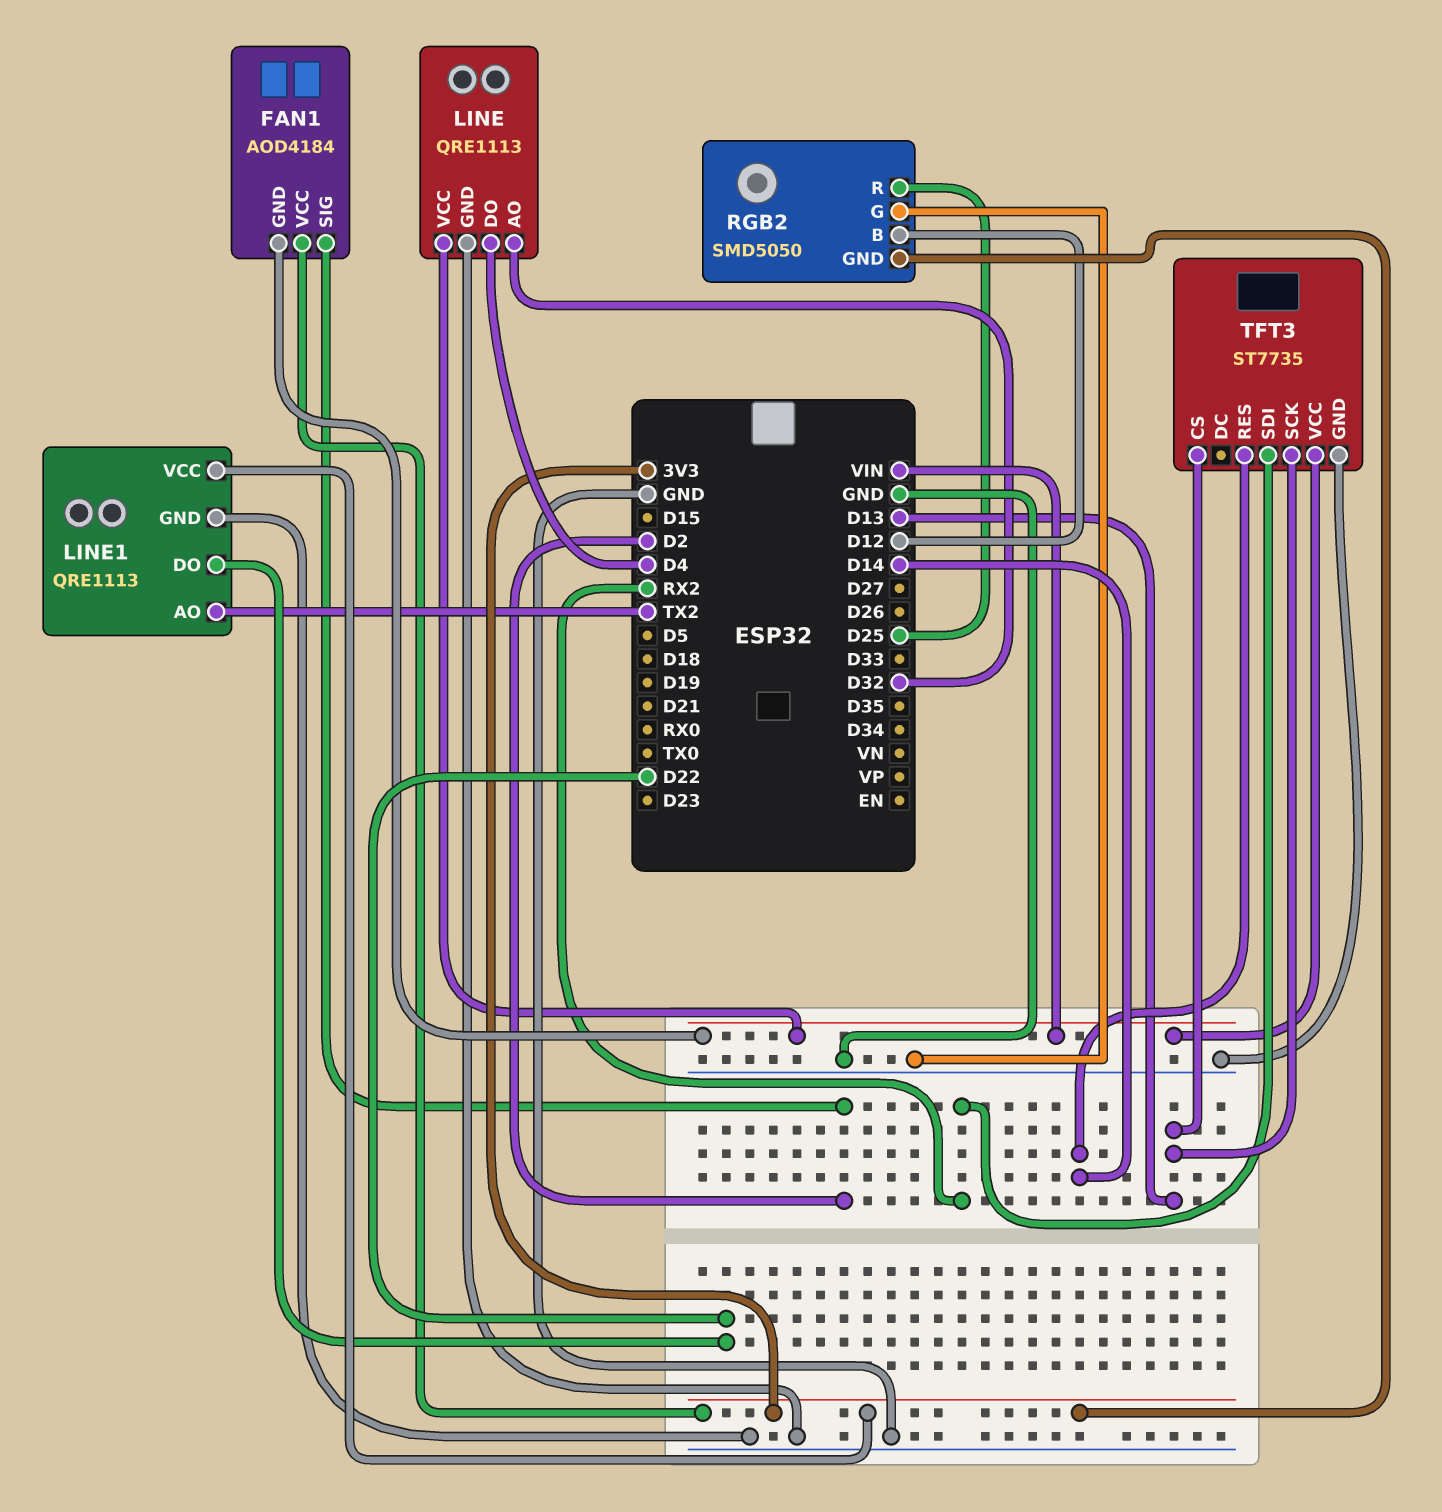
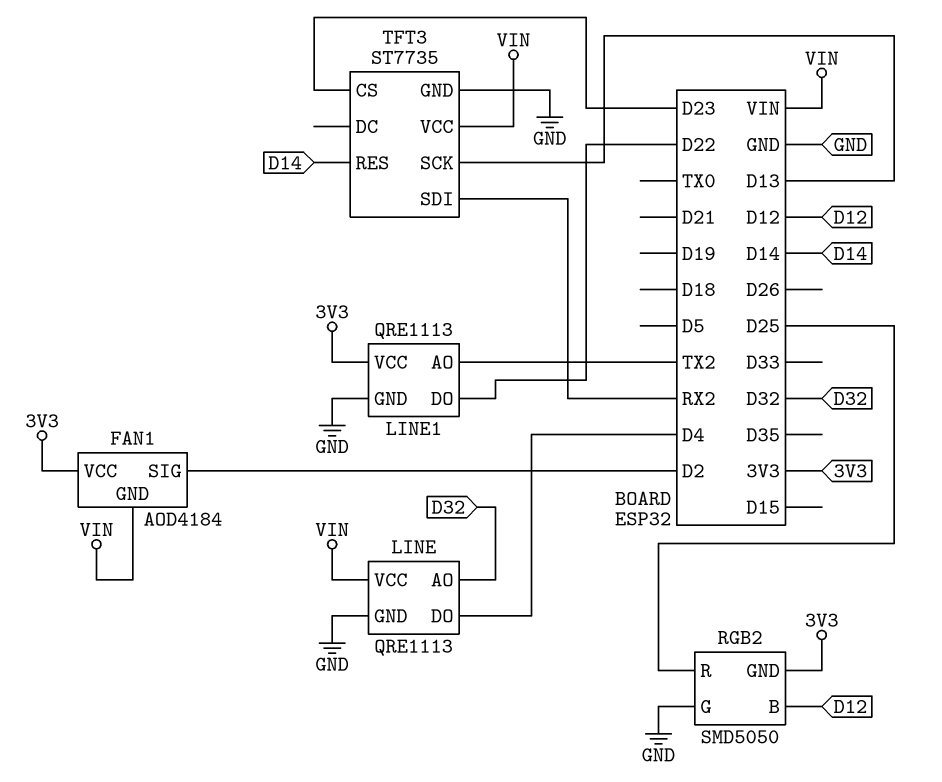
TFT3 pin CS: D13 -> D23

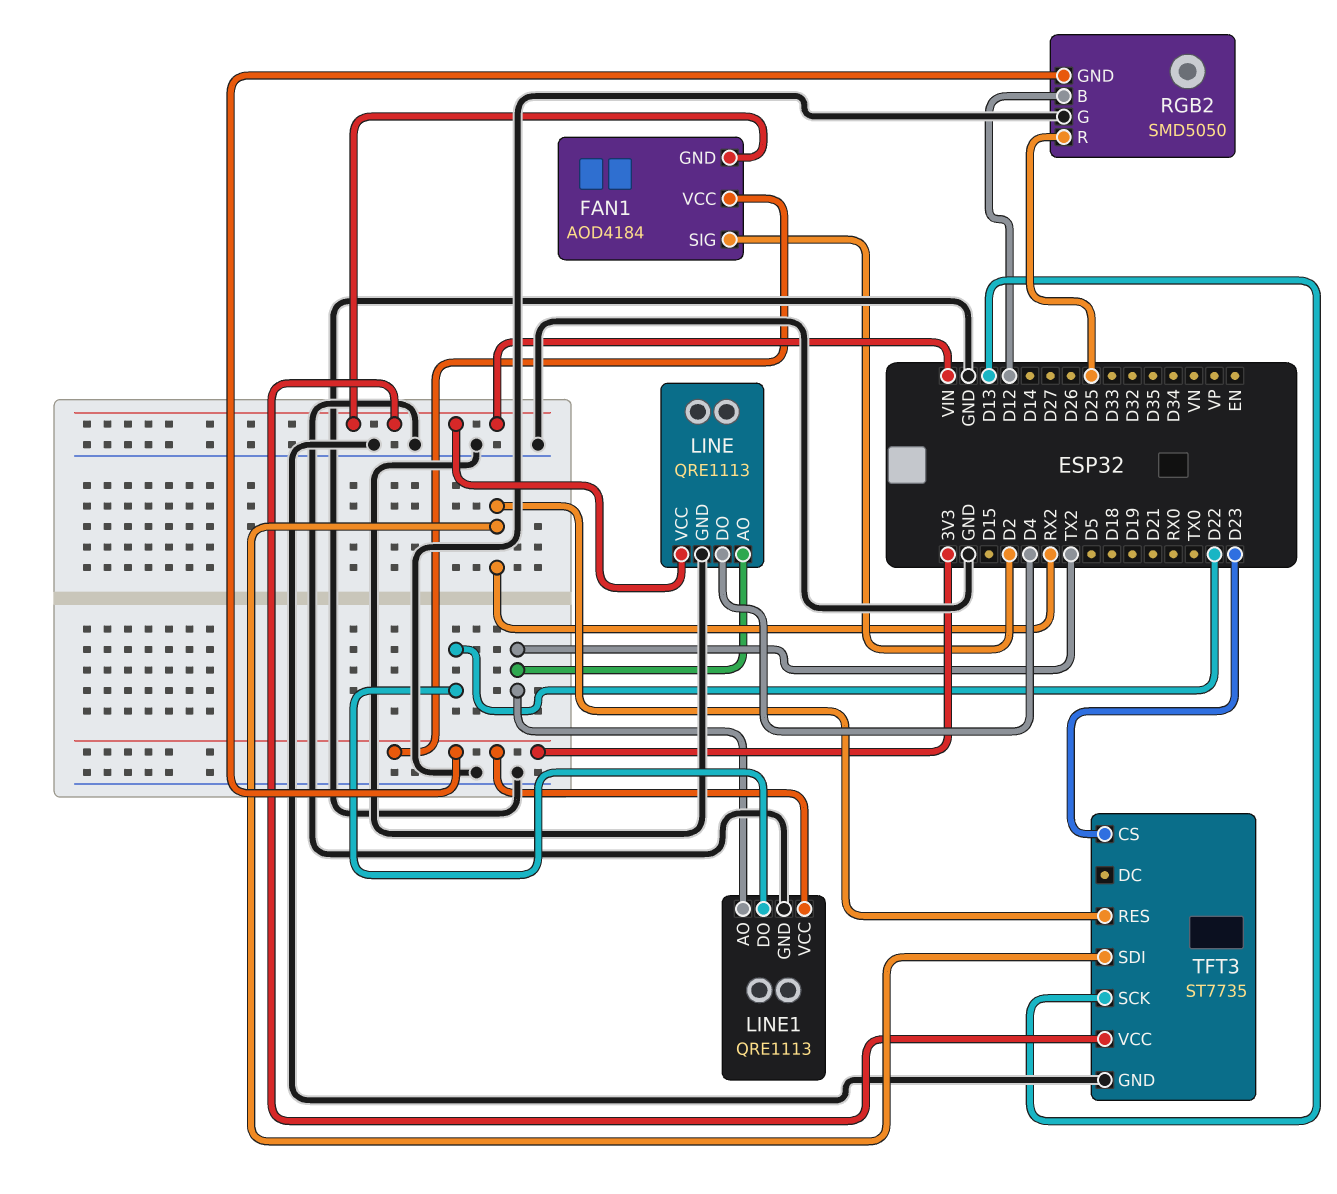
LINE pin AO: D32 -> TX2
TFT3 pin RES: D14 -> RX2

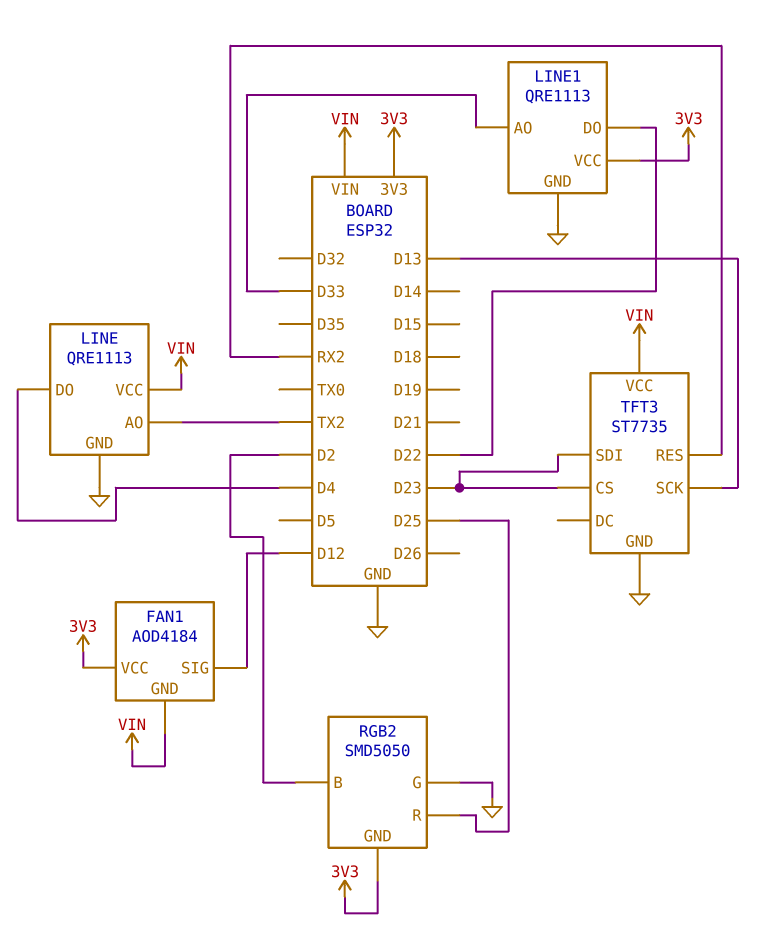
FAN1 pin SIG: D2 -> D12
LINE1 pin AO: TX2 -> D33
RGB2 pin B: D12 -> D2
TFT3 pin SDI: RX2 -> D23

